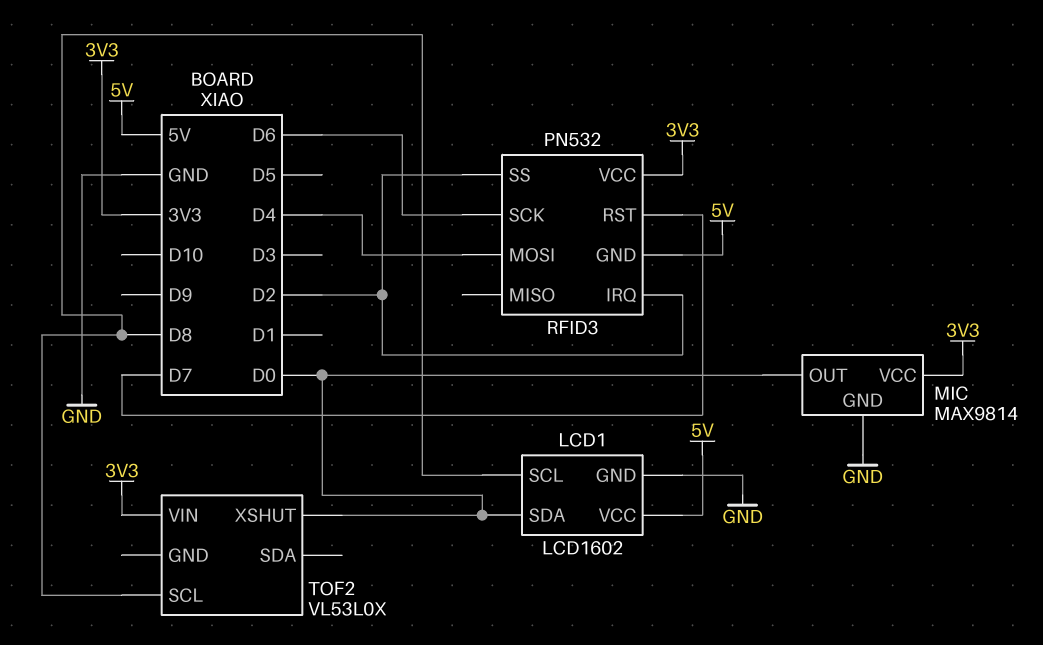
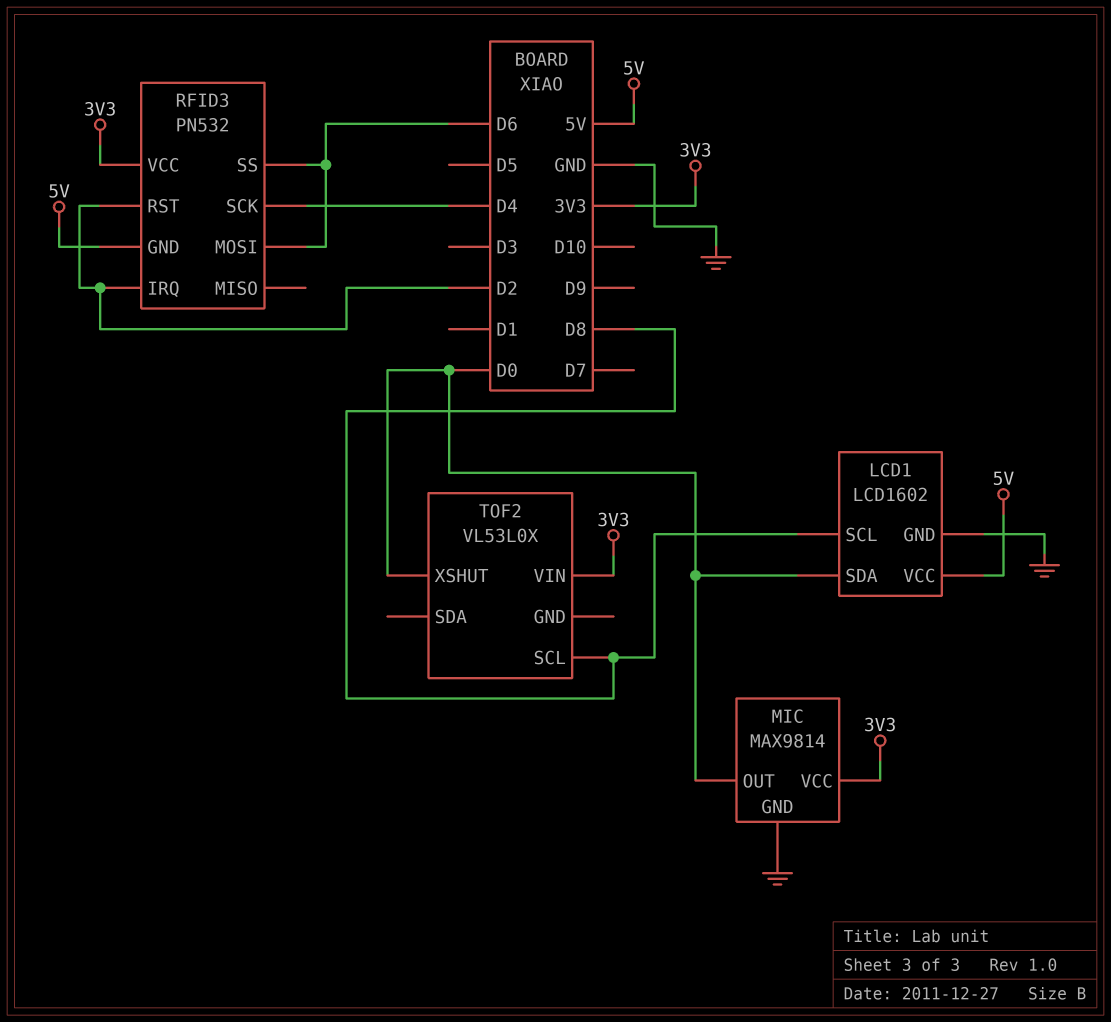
RFID3 pin MOSI: D4 -> D6
RFID3 pin RST: D7 -> D2
RFID3 pin SCK: D6 -> D4
RFID3 pin SS: D2 -> D6

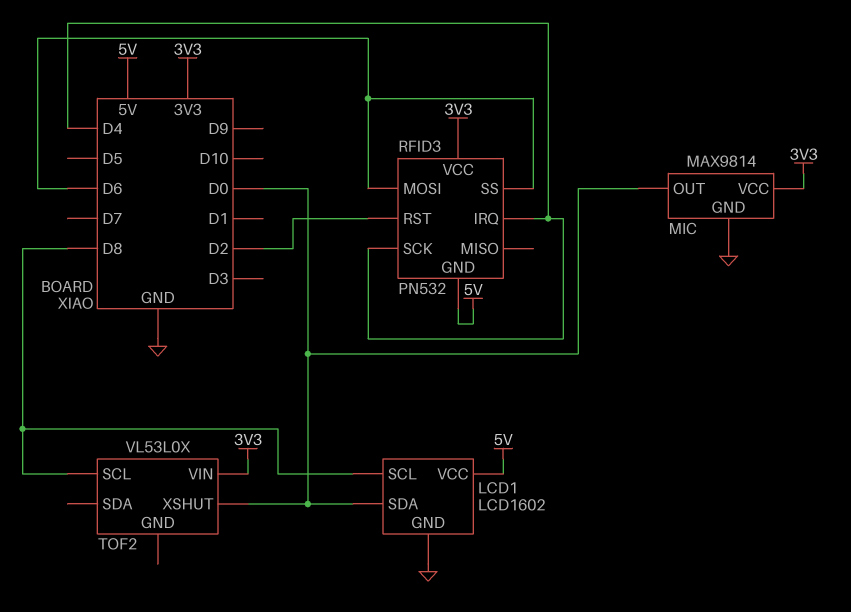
RFID3 pin IRQ: D2 -> D4

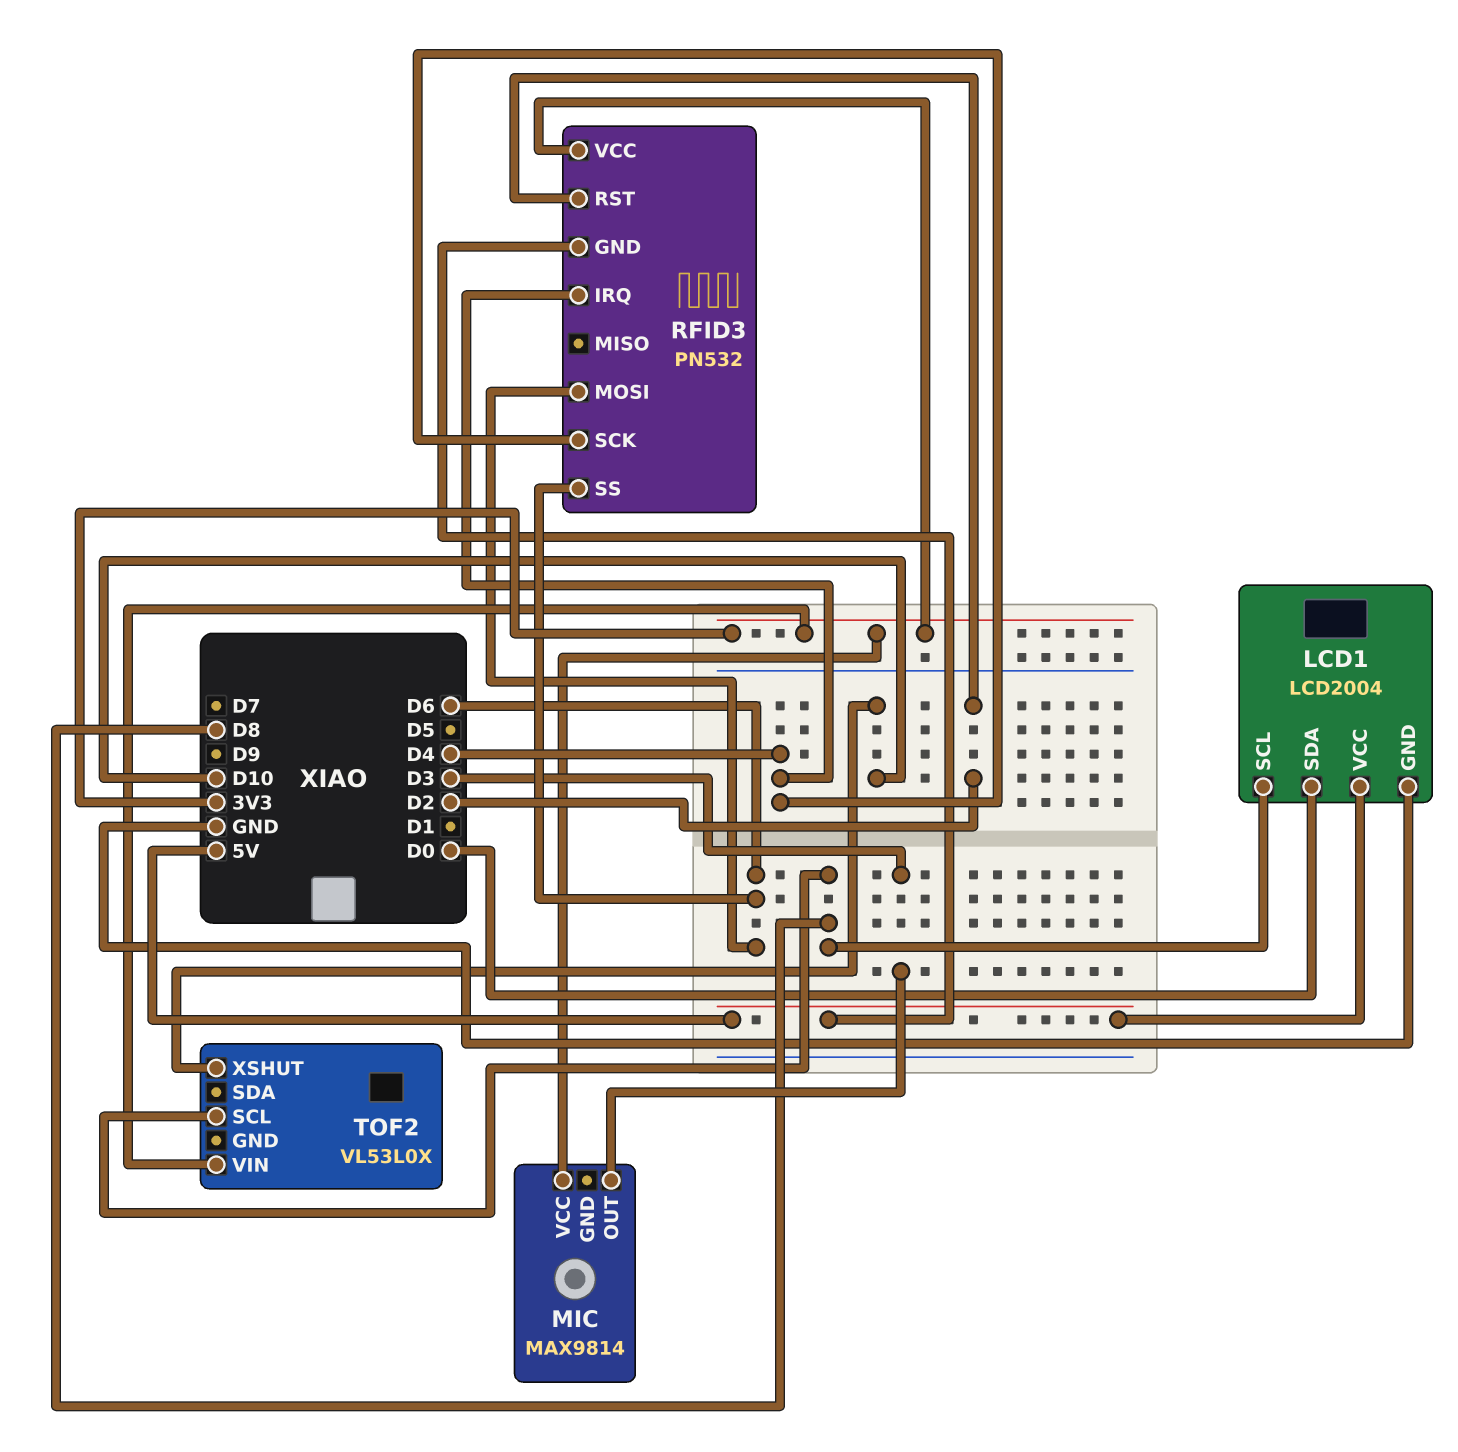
LCD1: LCD1602 -> LCD2004
MIC pin GND: GND -> none
MIC pin OUT: D0 -> D3
TOF2 pin XSHUT: D0 -> D10

